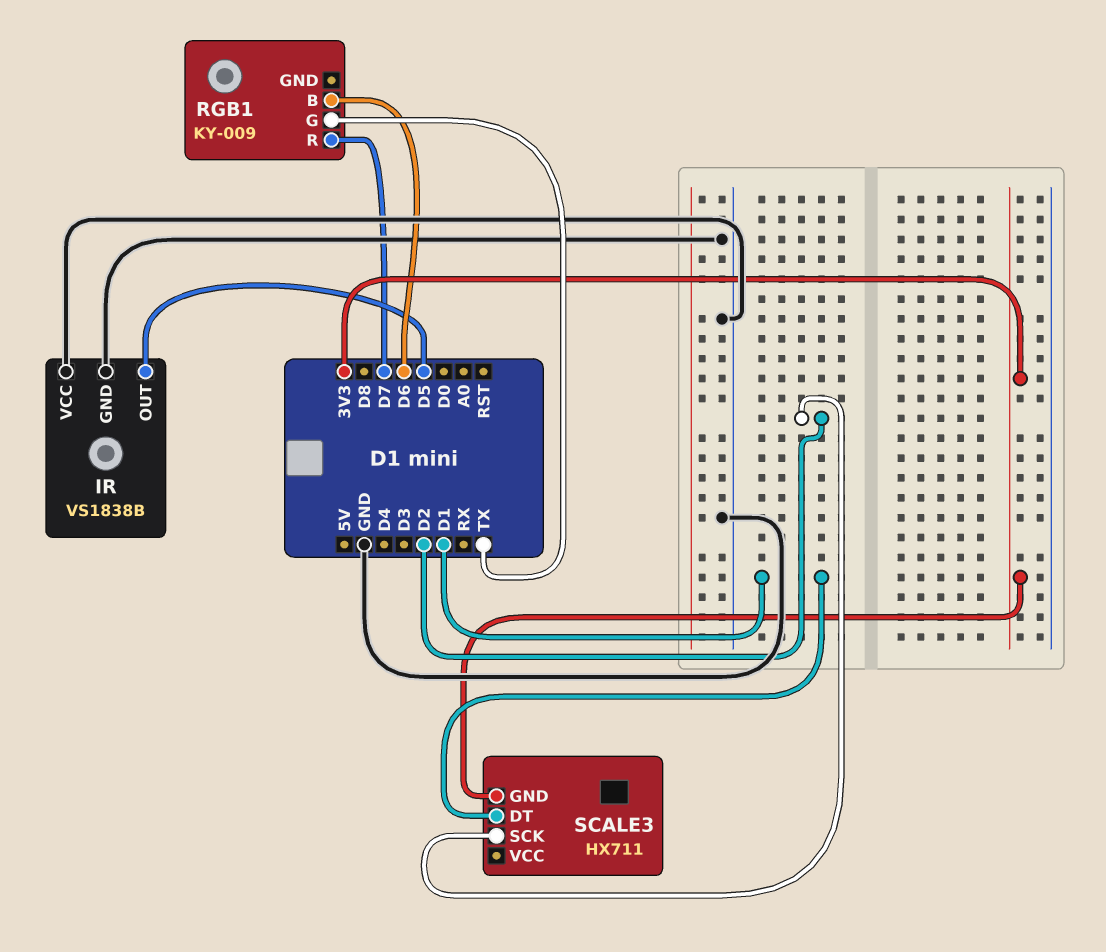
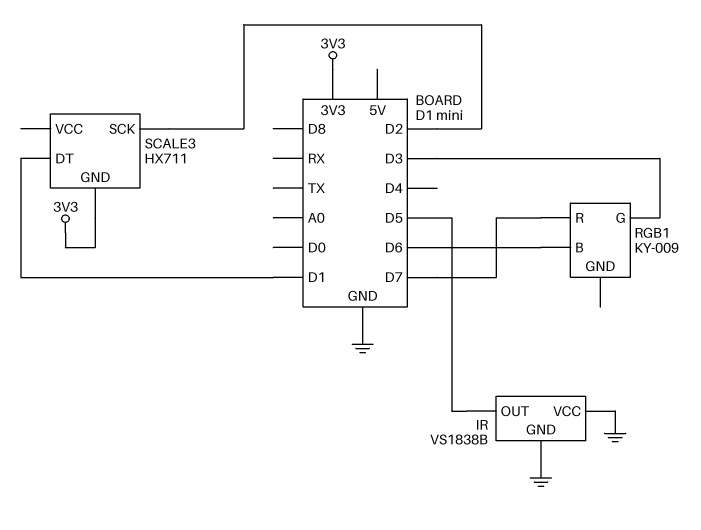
RGB1 pin G: TX -> D3

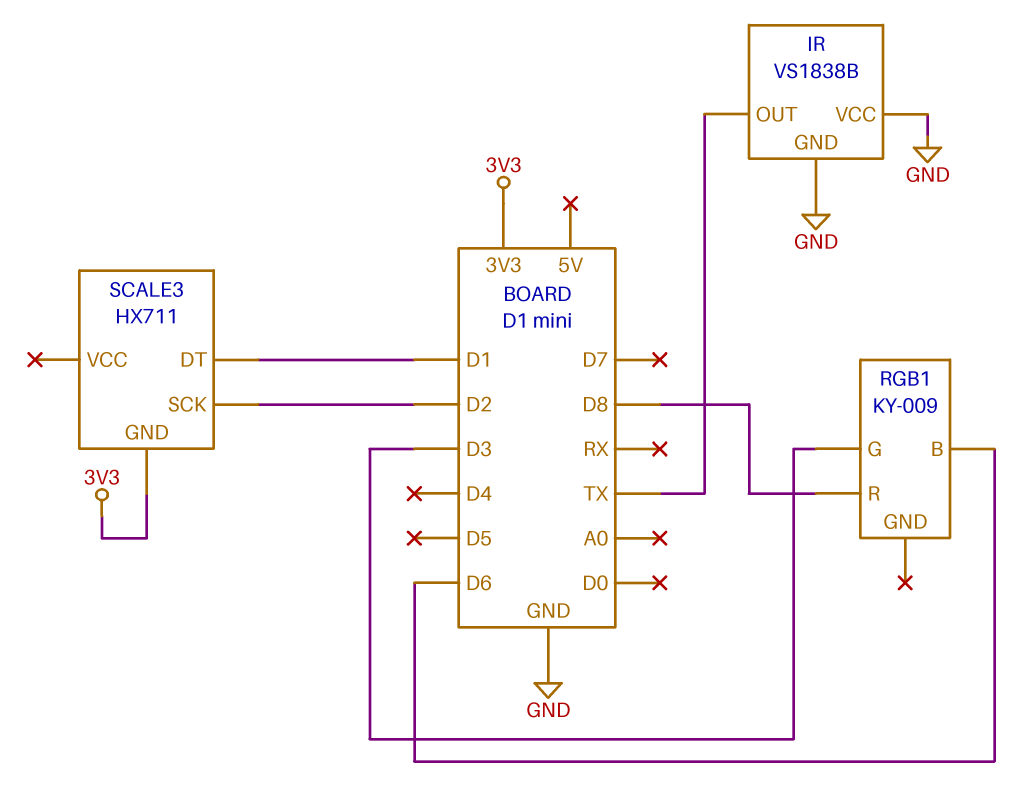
IR pin OUT: D5 -> TX
RGB1 pin R: D7 -> D8

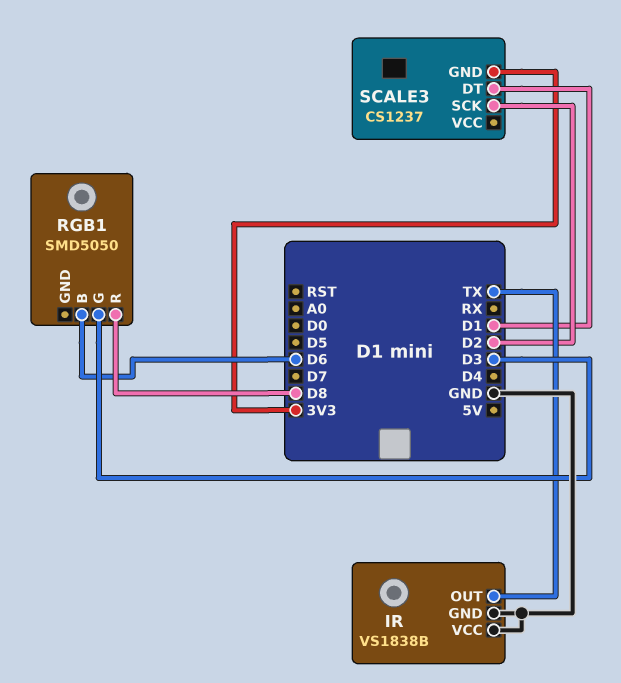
RGB1: KY-009 -> SMD5050
SCALE3: HX711 -> CS1237

